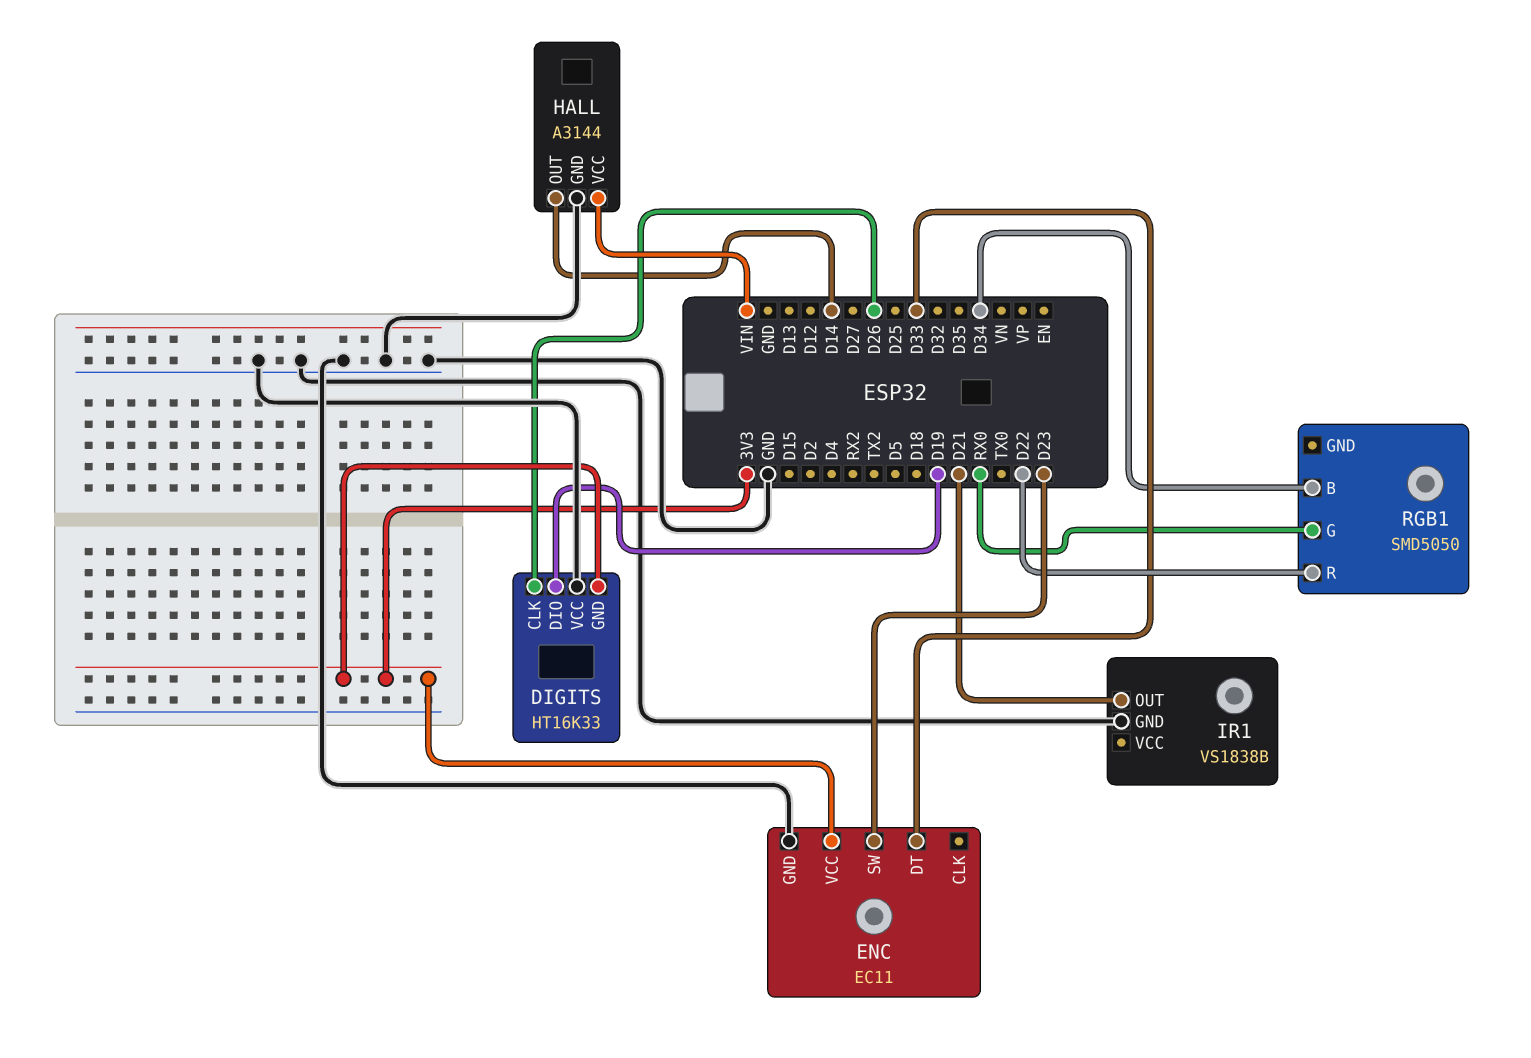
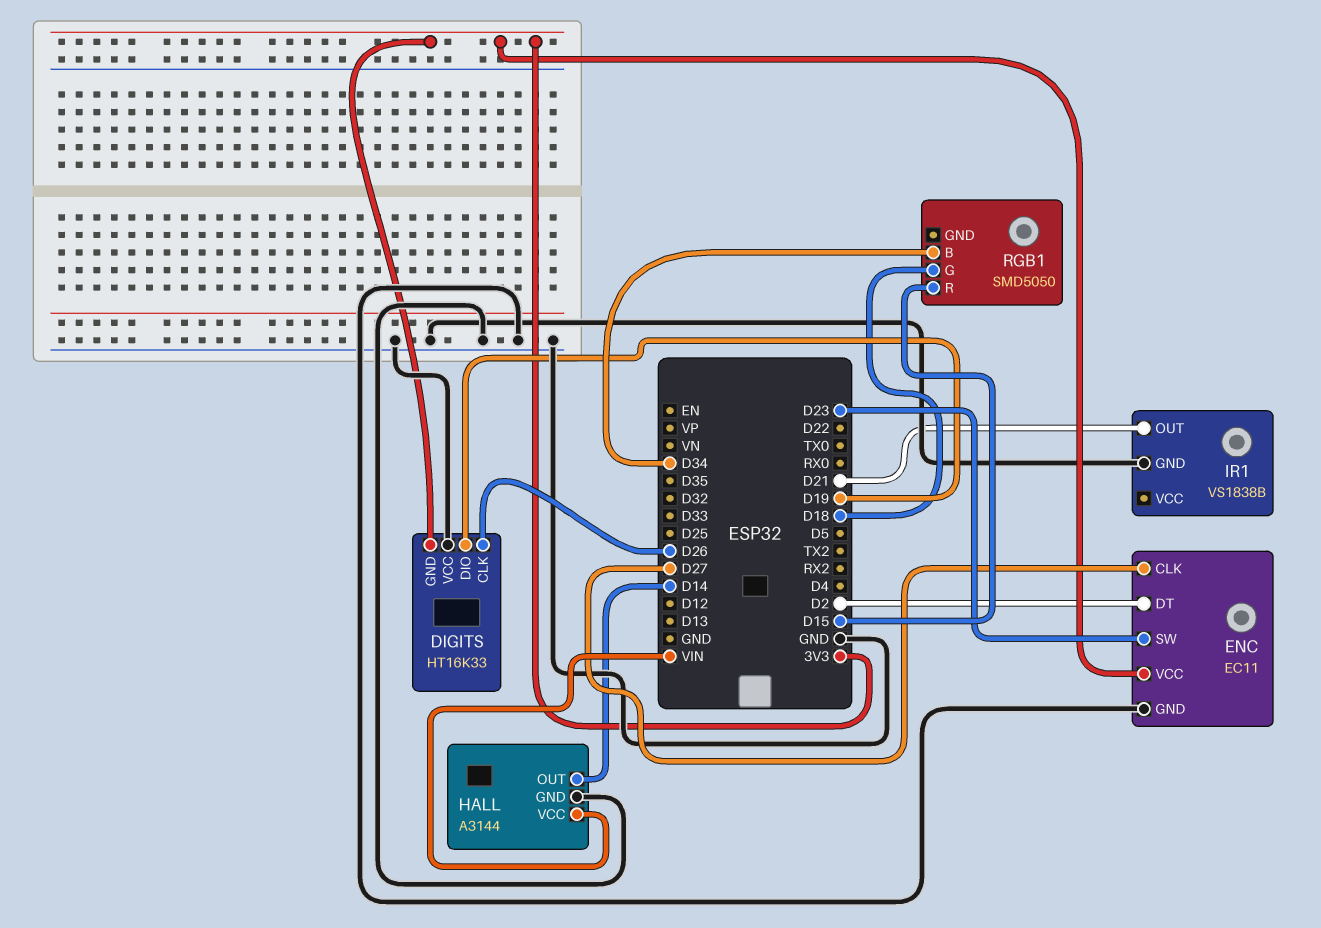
ENC pin CLK: none -> D27
ENC pin DT: D33 -> D2
RGB1 pin G: RX0 -> D18
RGB1 pin R: D22 -> D15

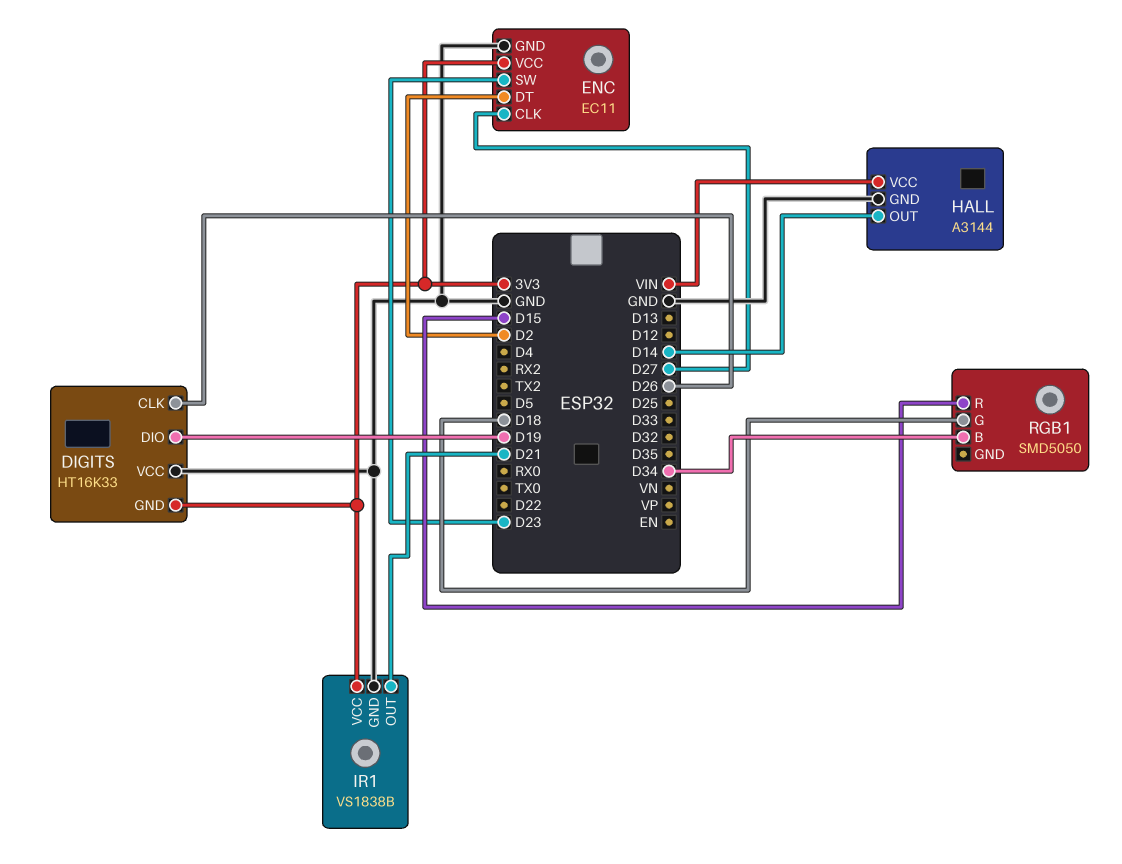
IR1 pin VCC: none -> 3V3

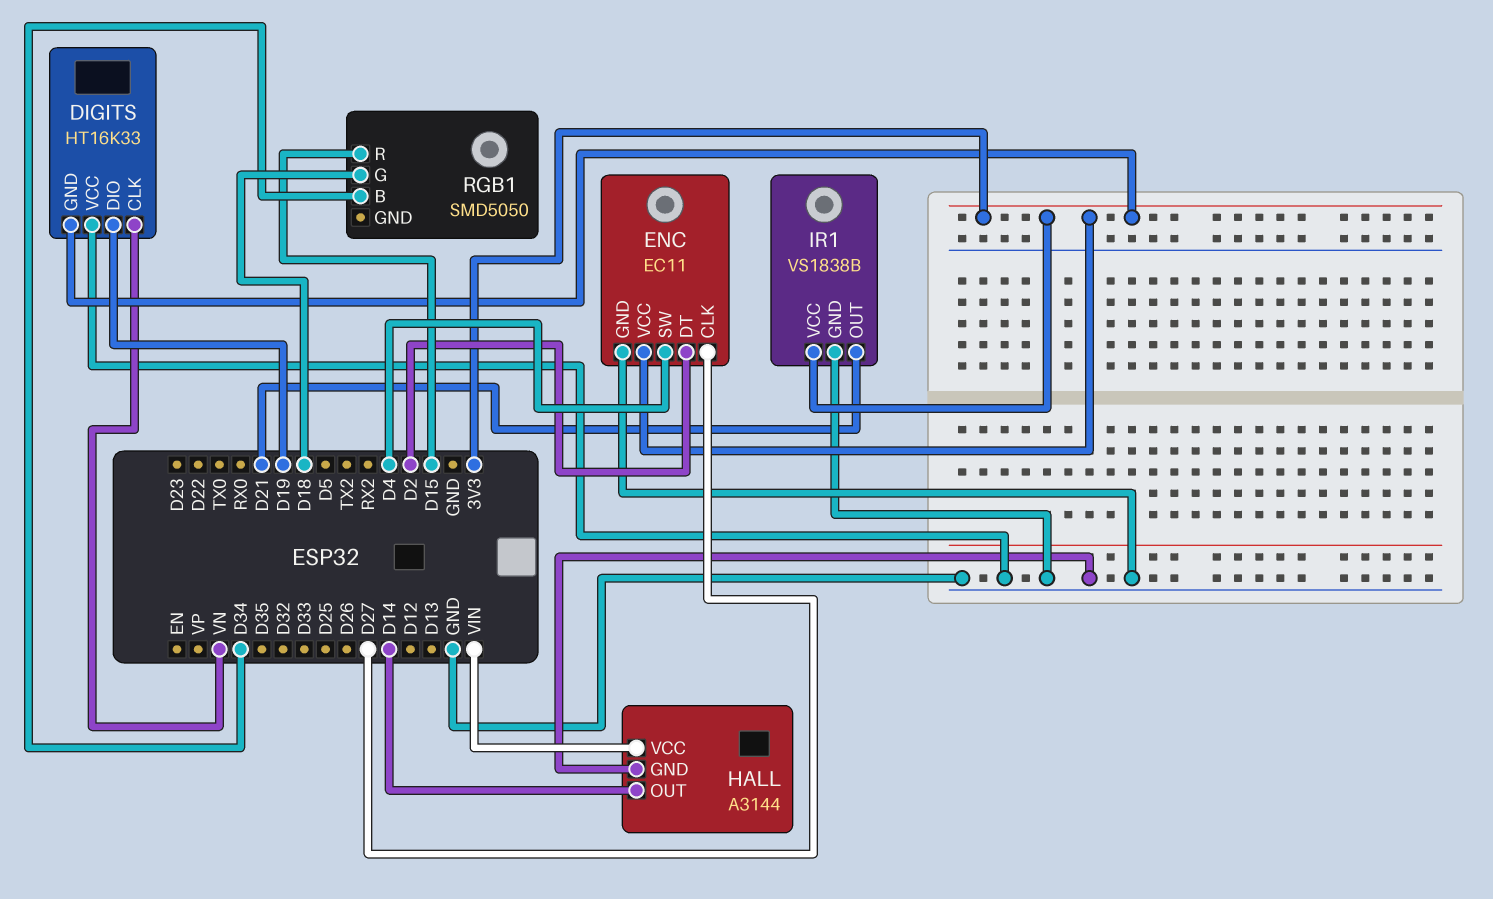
DIGITS pin CLK: D26 -> VN
ENC pin SW: D23 -> D4

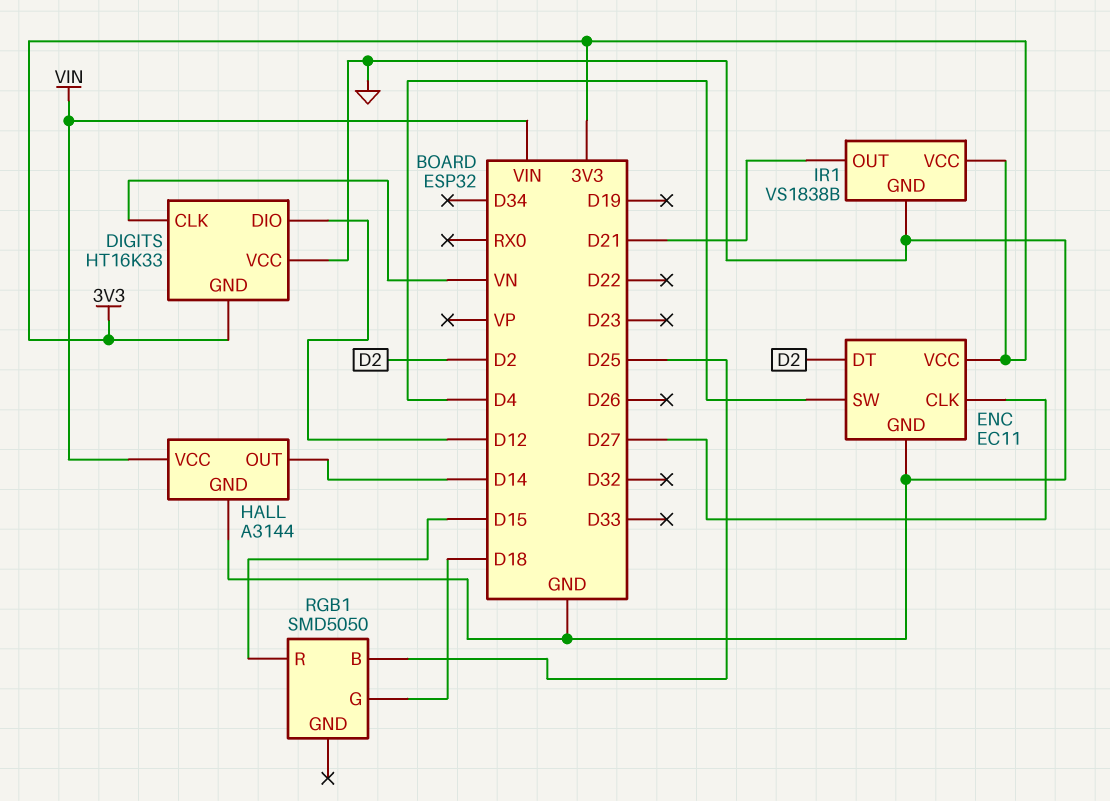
DIGITS pin DIO: D19 -> D12
RGB1 pin B: D34 -> D25

